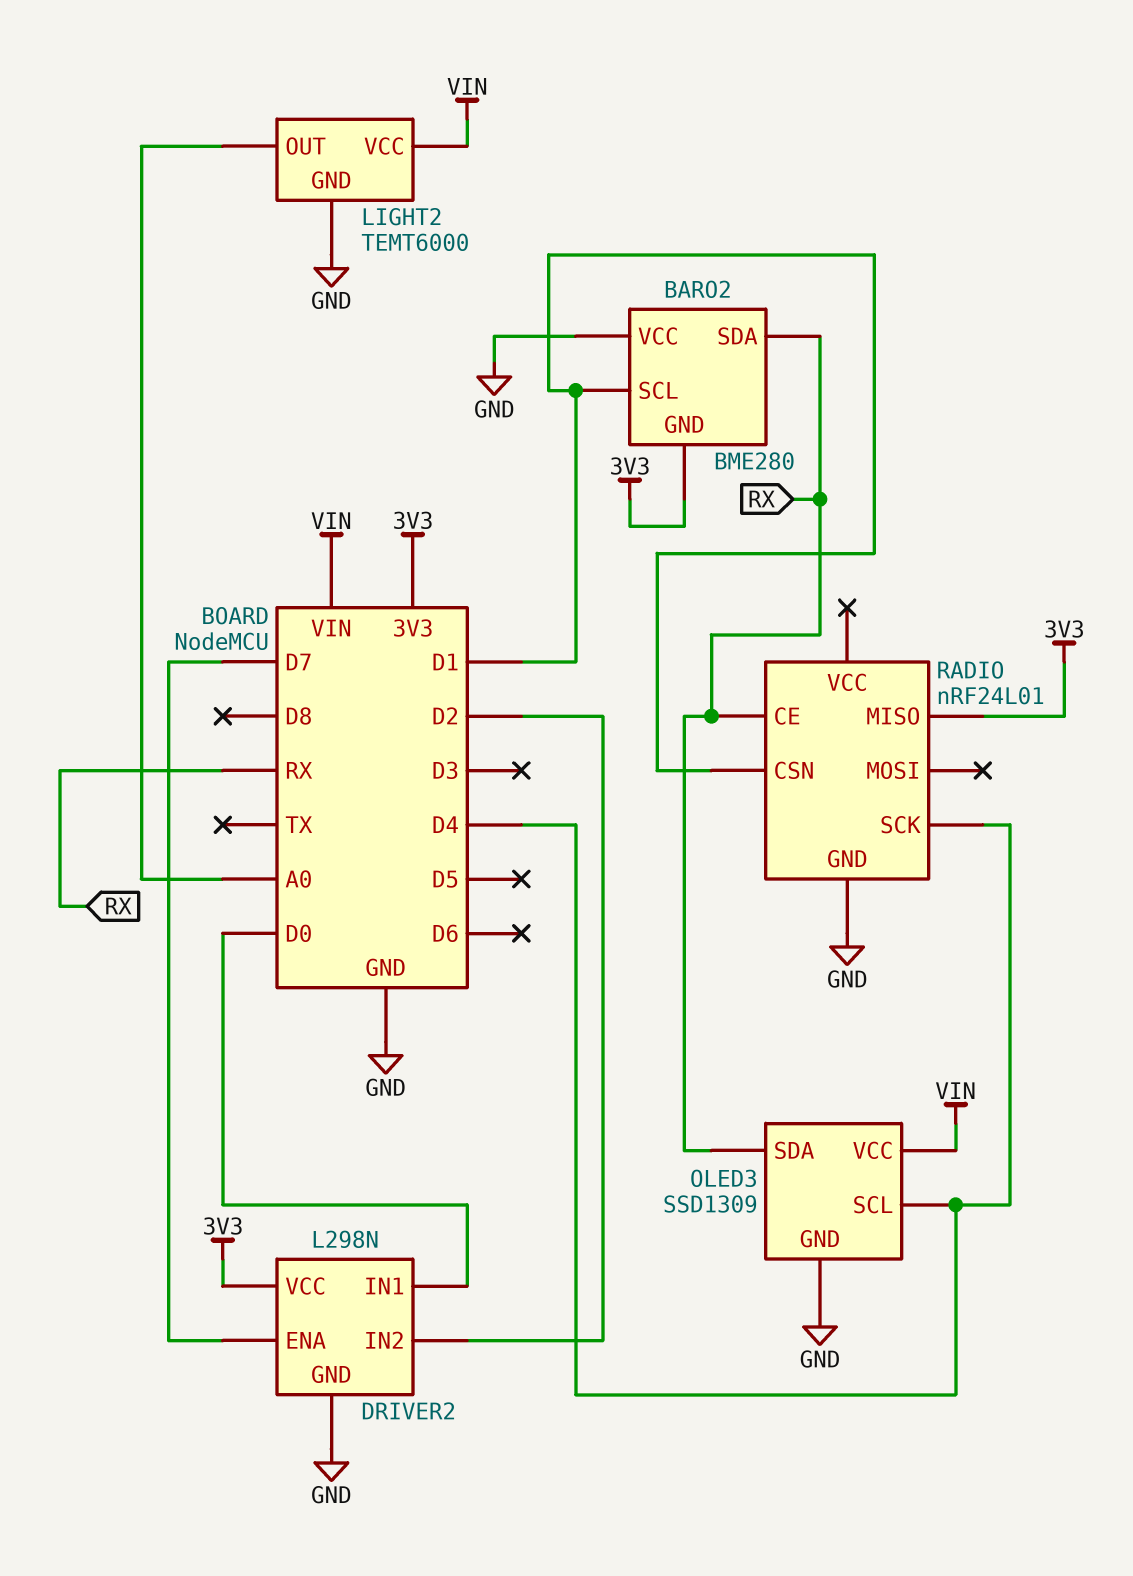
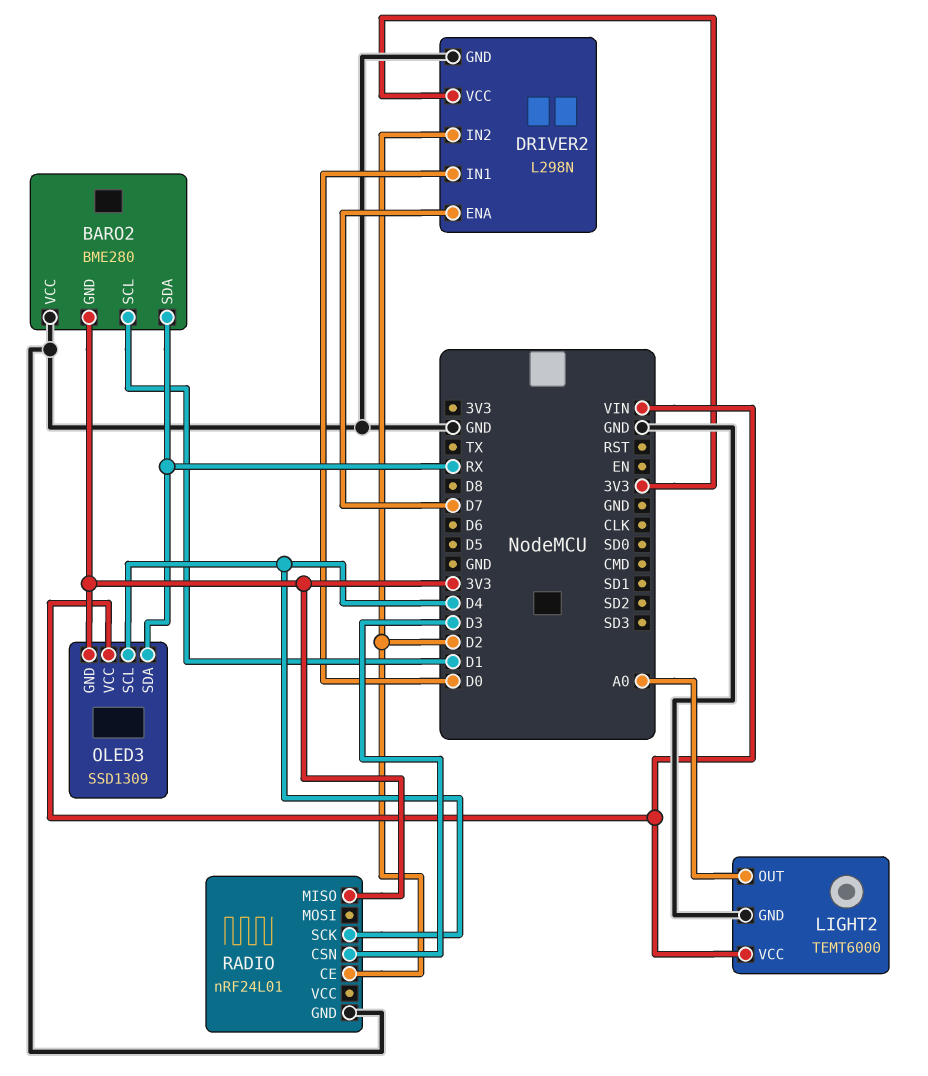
OLED3 pin GND: GND -> 3V3
RADIO pin CE: RX -> D2
RADIO pin CSN: D1 -> D3

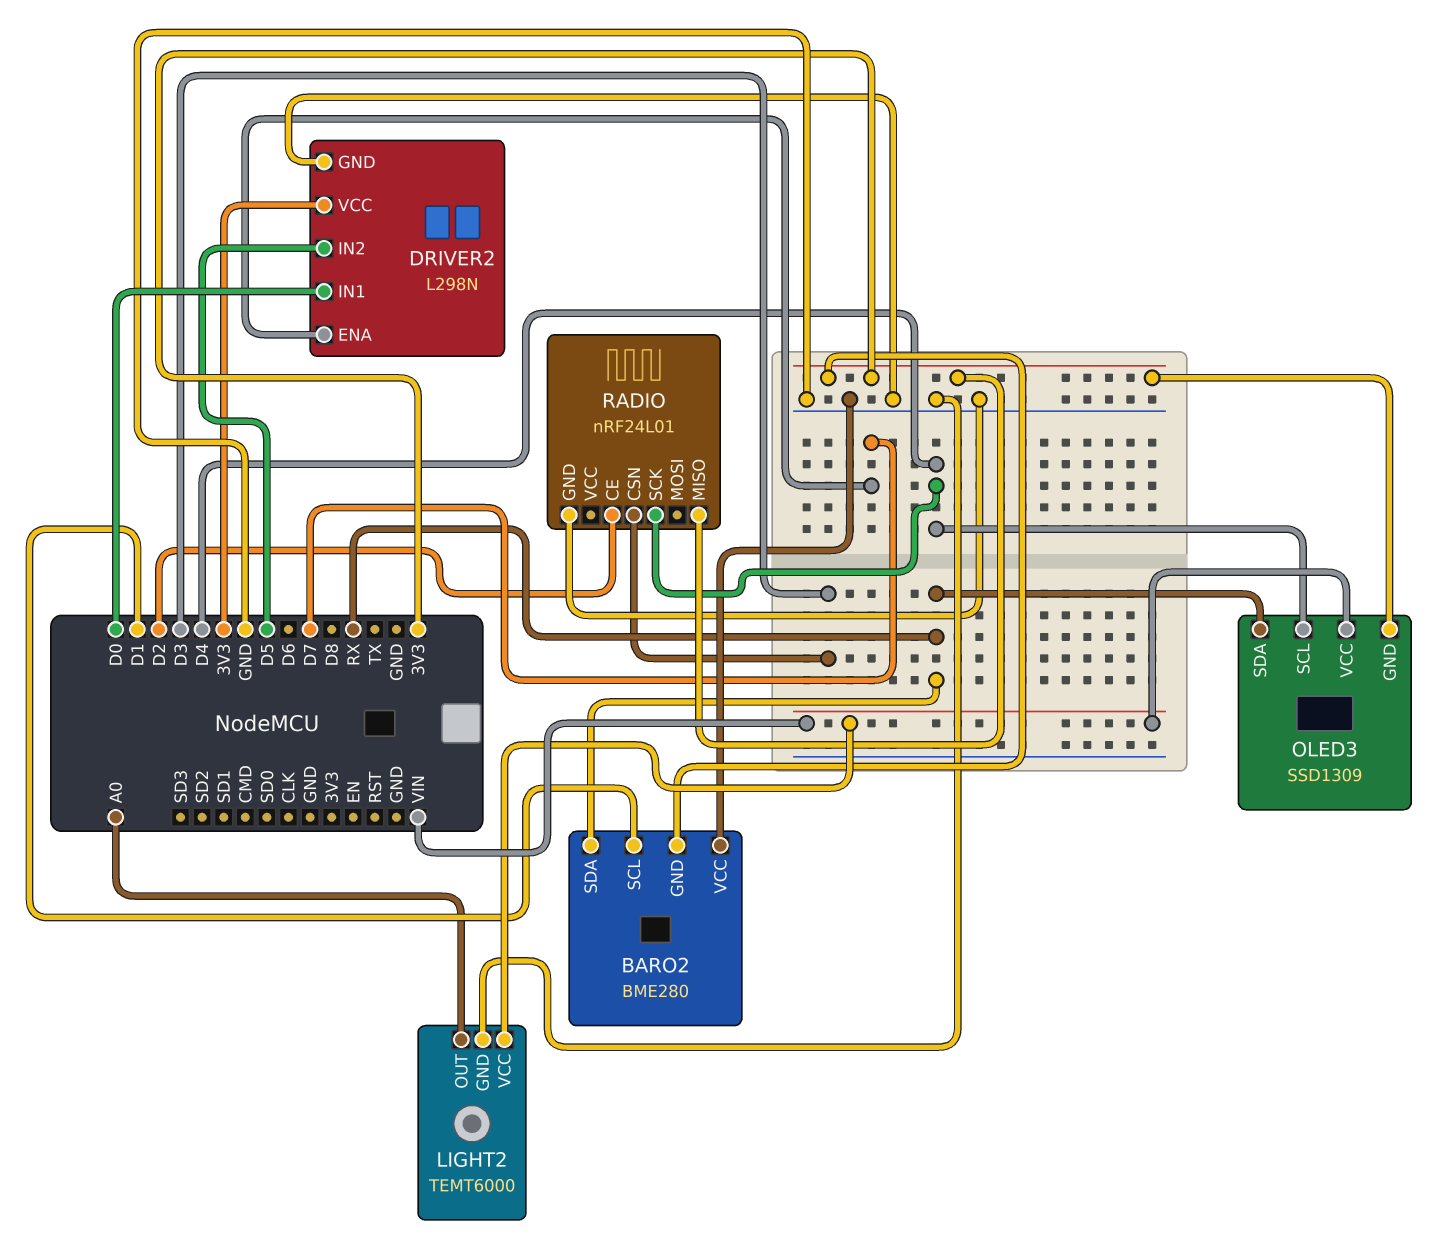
DRIVER2 pin IN2: D2 -> D5

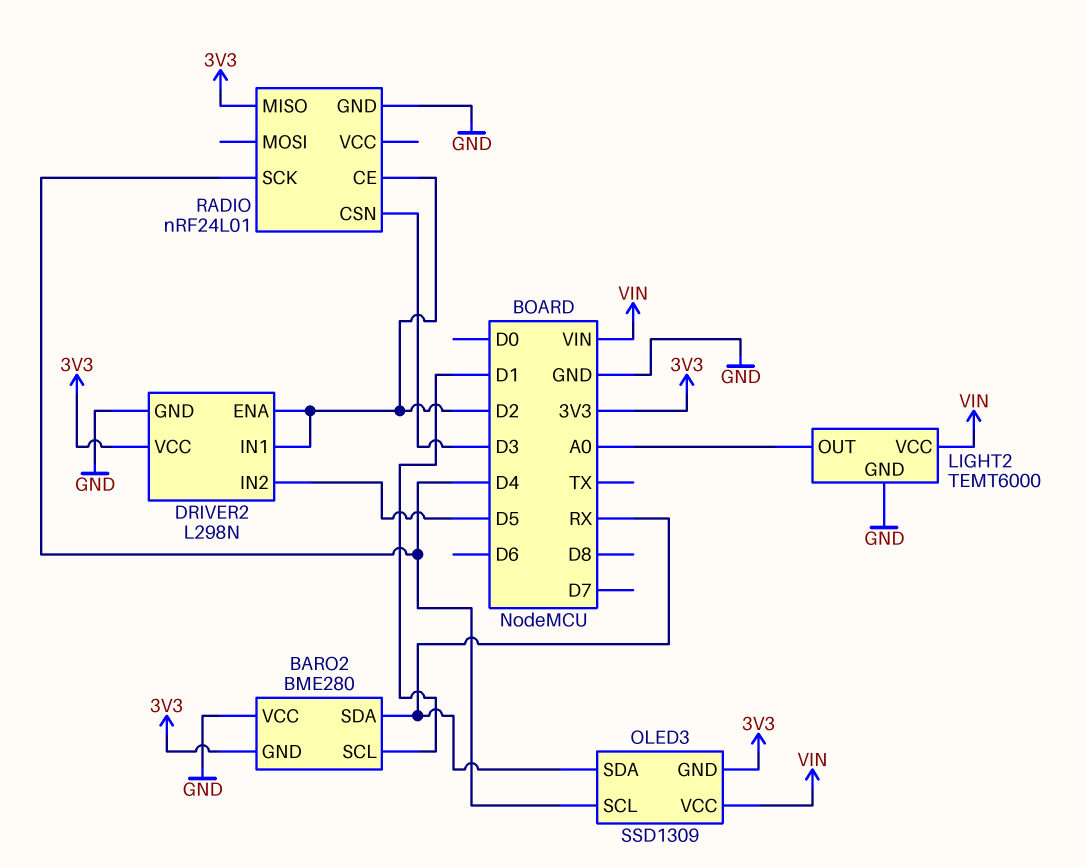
DRIVER2 pin ENA: D7 -> D2
DRIVER2 pin IN1: D0 -> D2

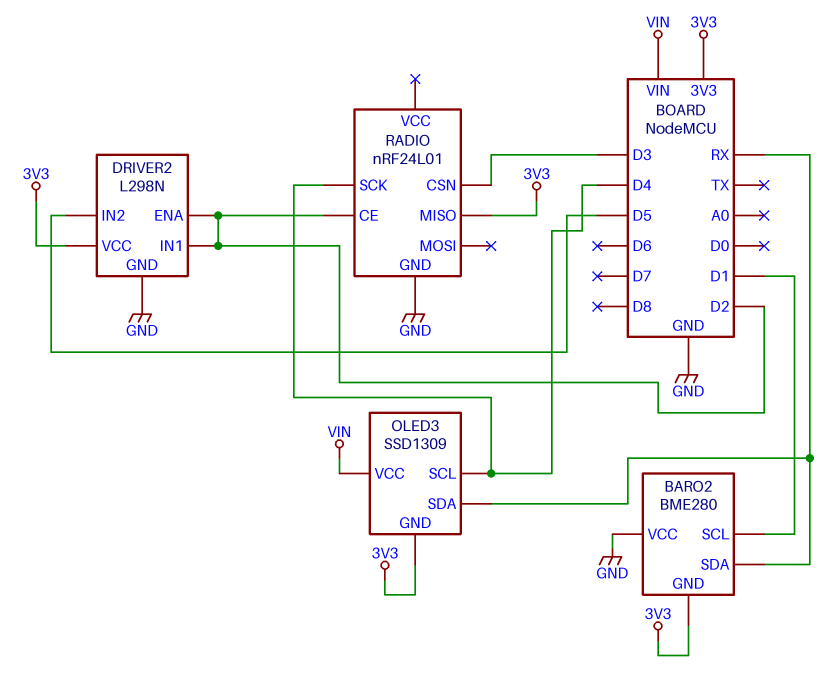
LIGHT2: TEMT6000 -> none
LIGHT2 pin GND: GND -> none
LIGHT2 pin OUT: A0 -> none
LIGHT2 pin VCC: VIN -> none

